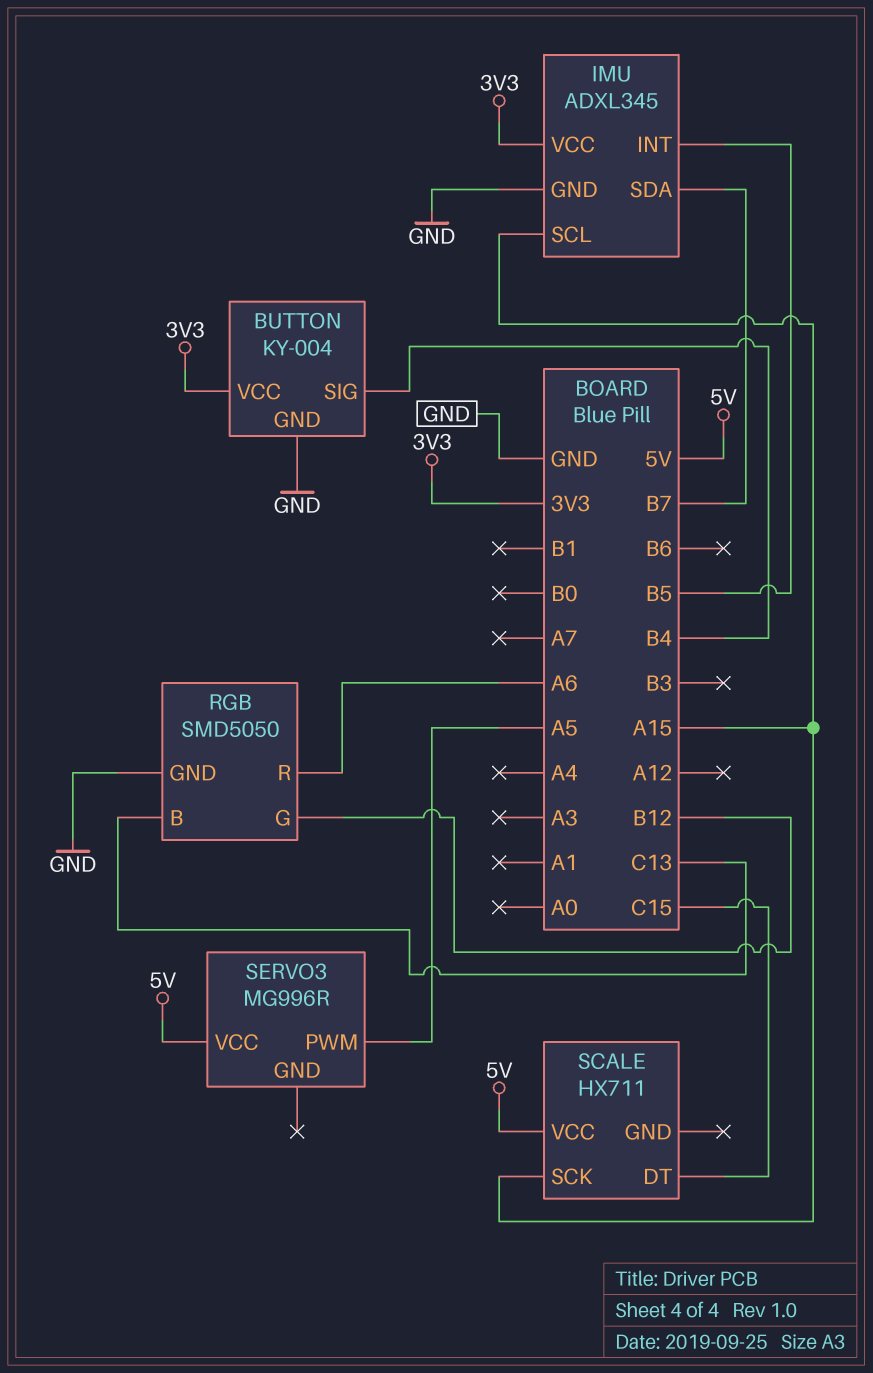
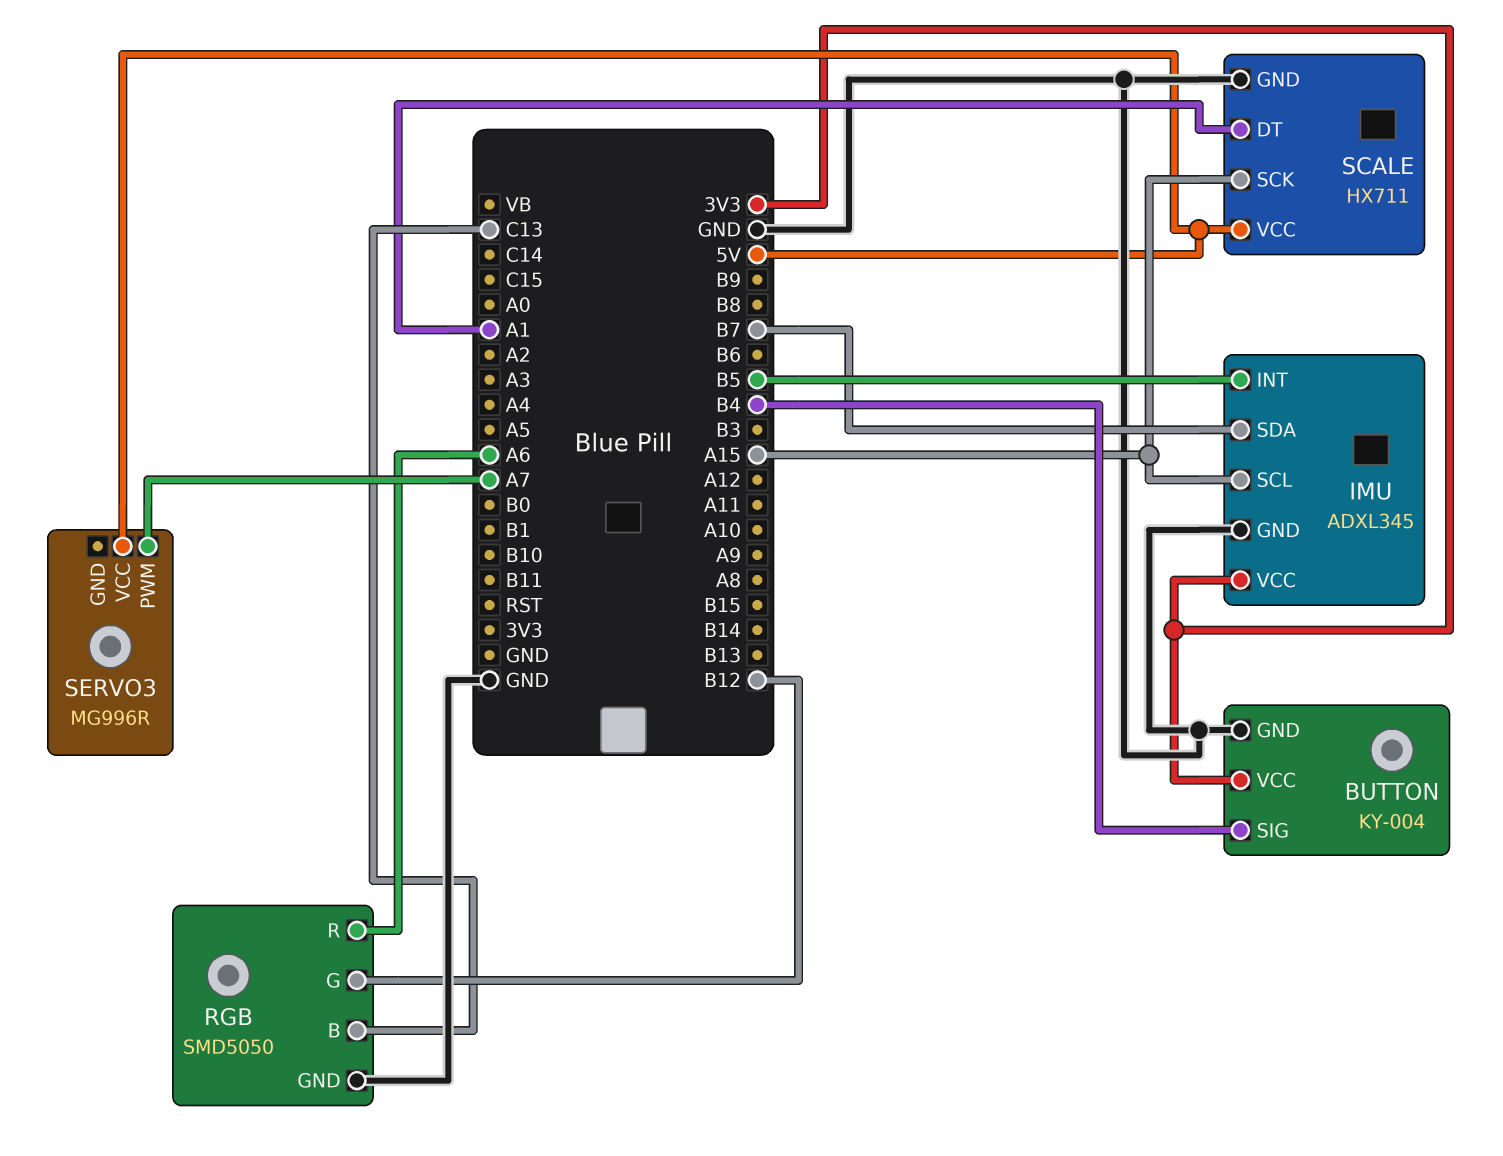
SCALE pin DT: C15 -> A1
SCALE pin GND: none -> GND
SERVO3 pin PWM: A5 -> A7

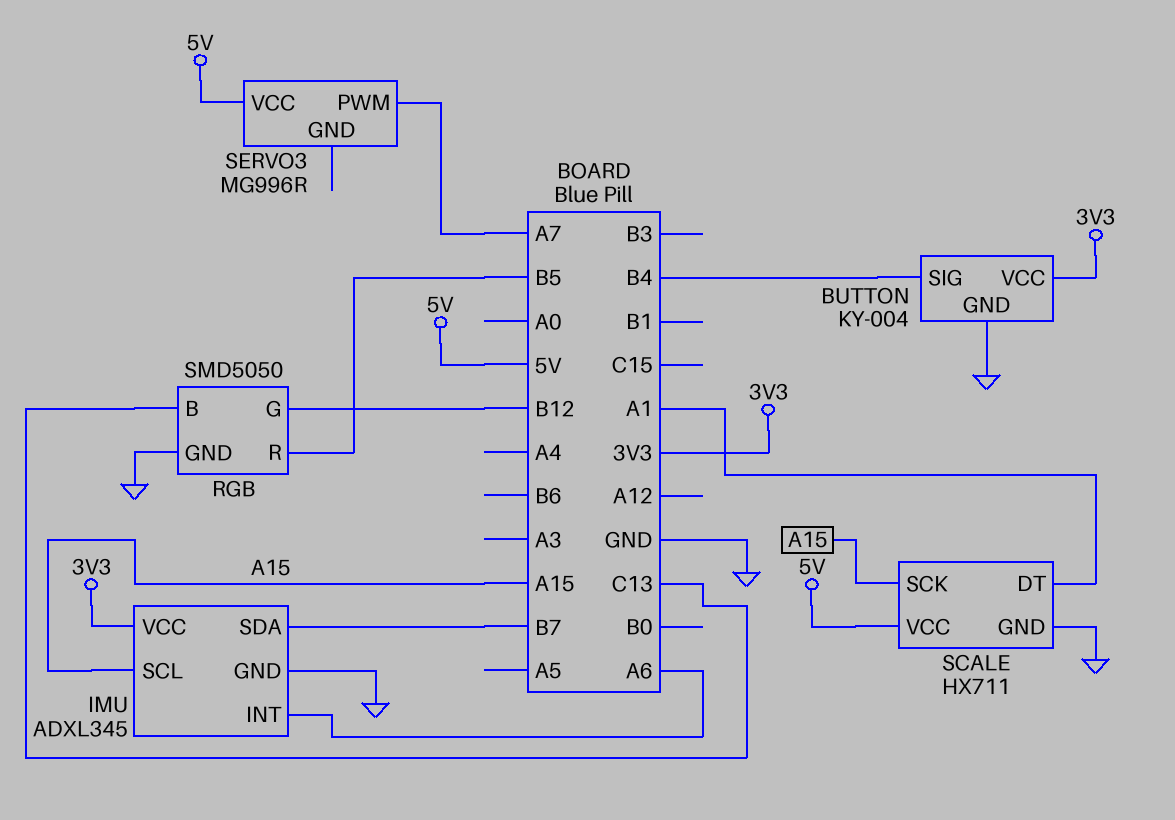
IMU pin INT: B5 -> A6
RGB pin R: A6 -> B5

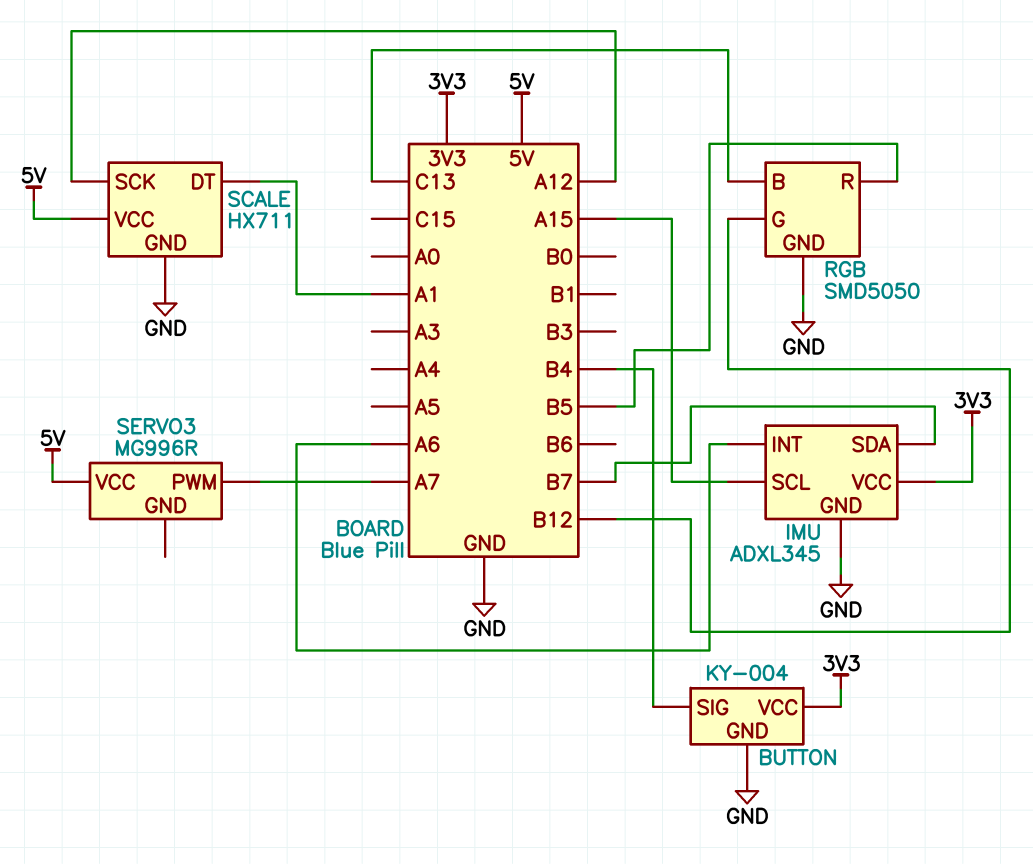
SCALE pin SCK: A15 -> A12

